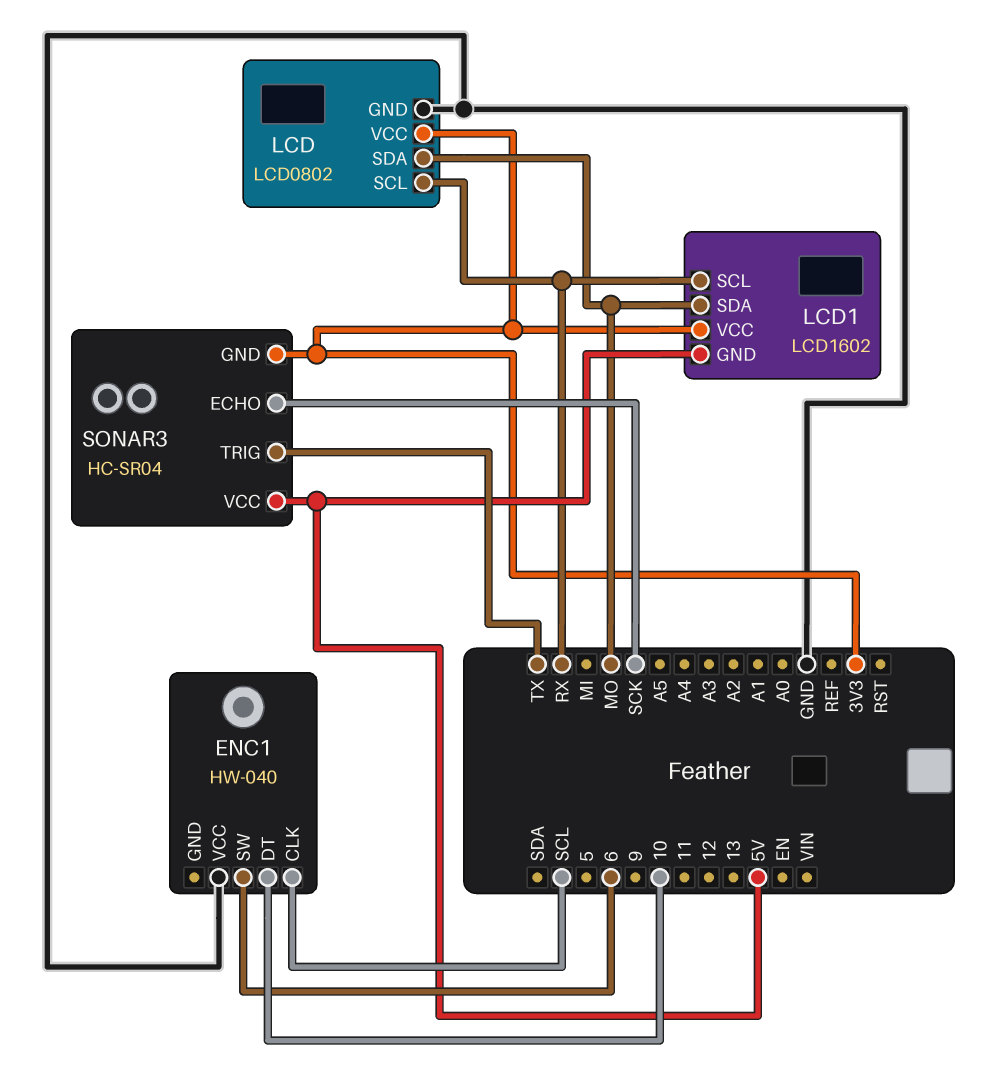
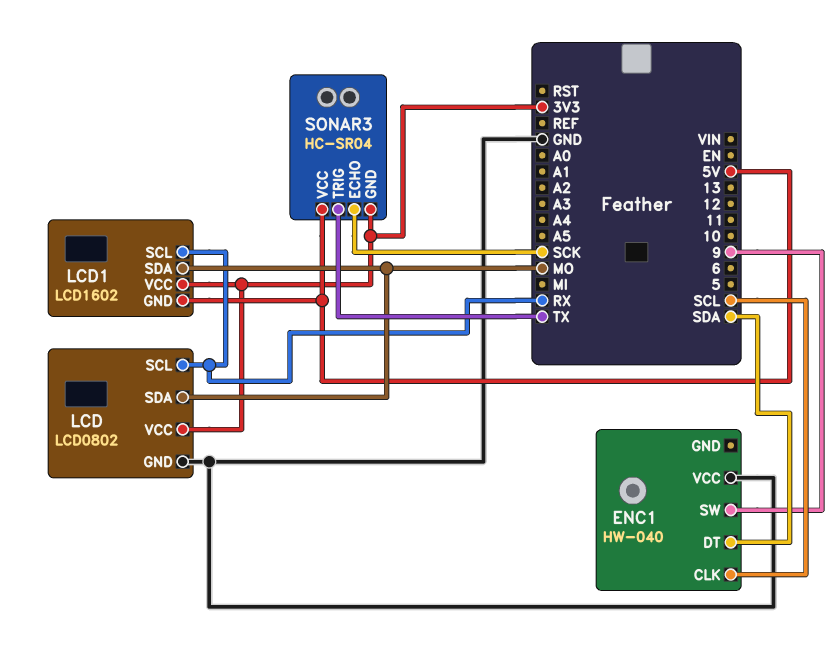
ENC1 pin DT: 10 -> SDA
ENC1 pin SW: 6 -> 9

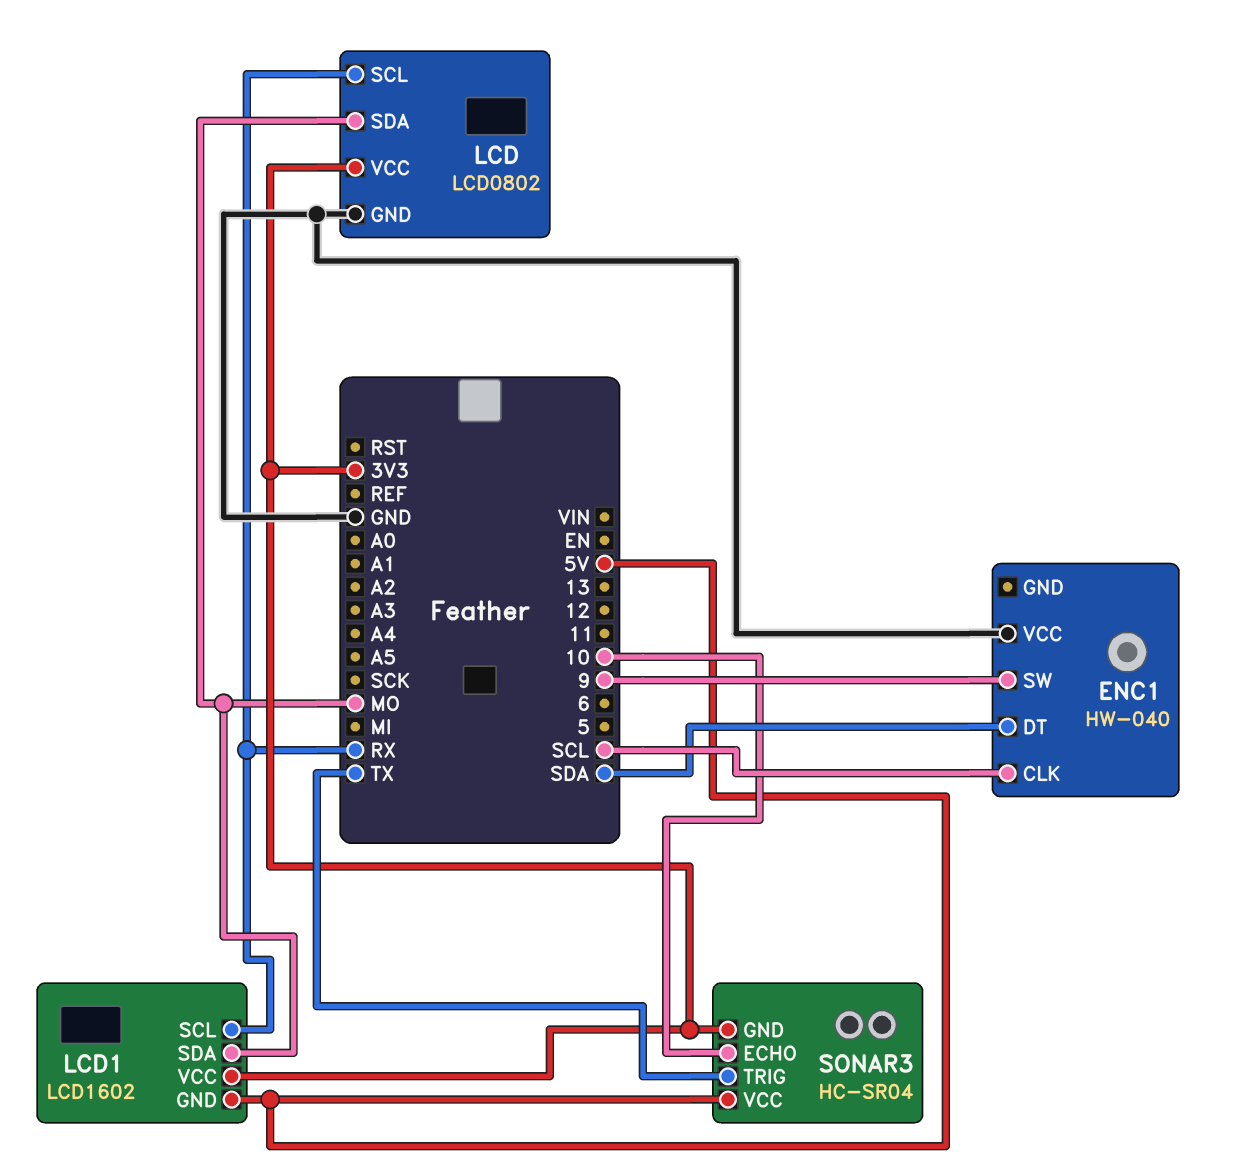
SONAR3 pin ECHO: SCK -> 10

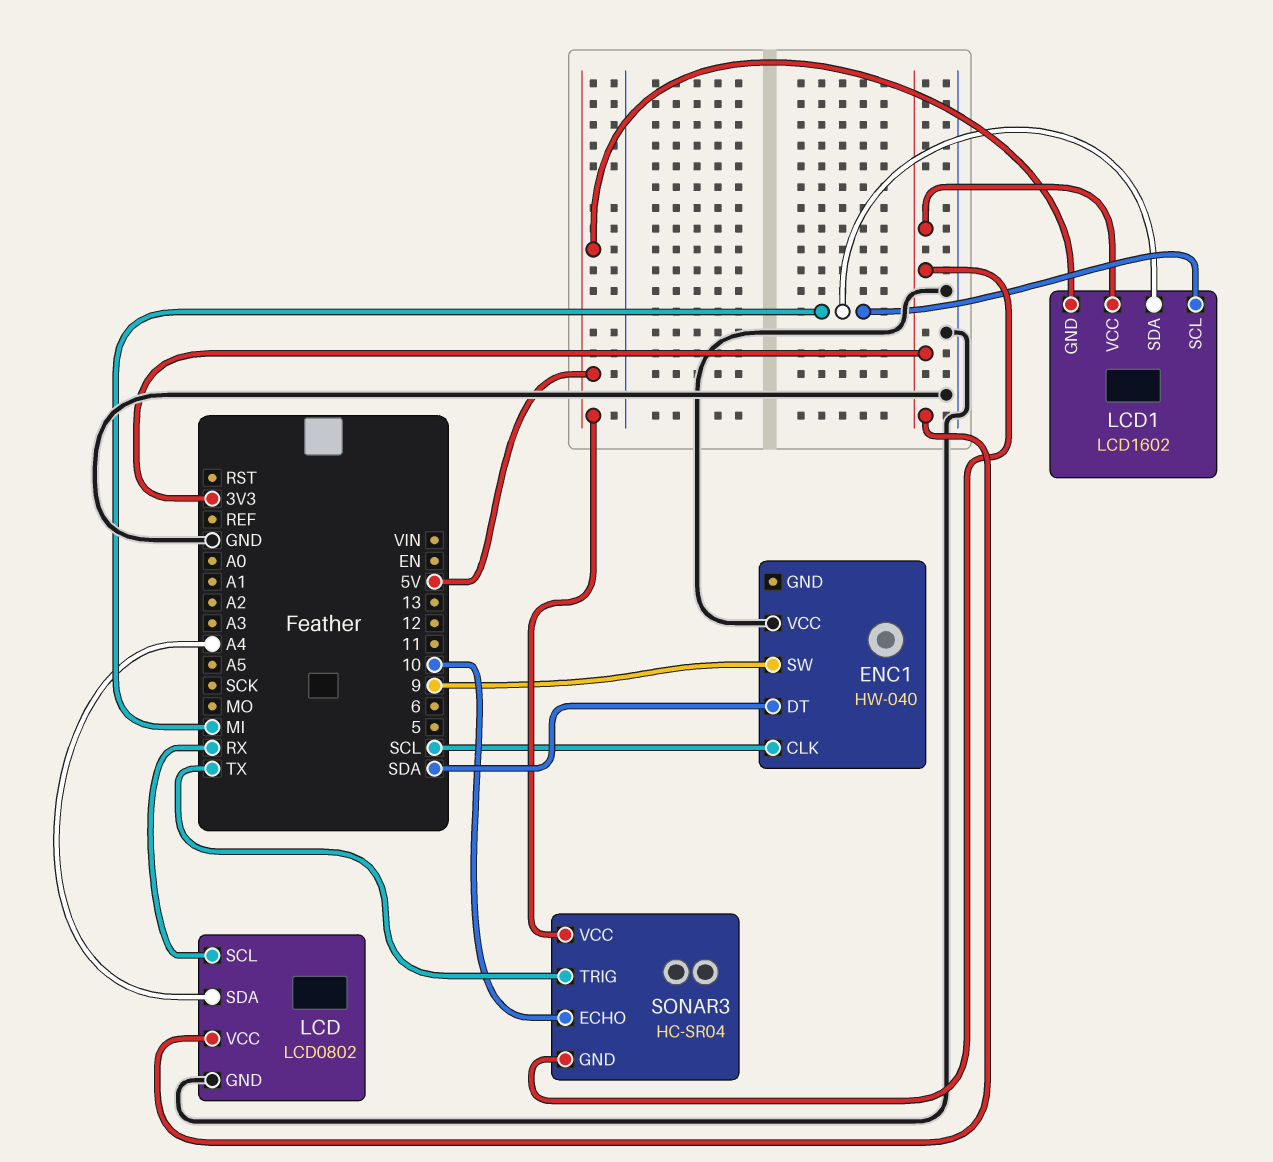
LCD pin SDA: MO -> A4
LCD1 pin SCL: RX -> MI
LCD1 pin SDA: MO -> MI

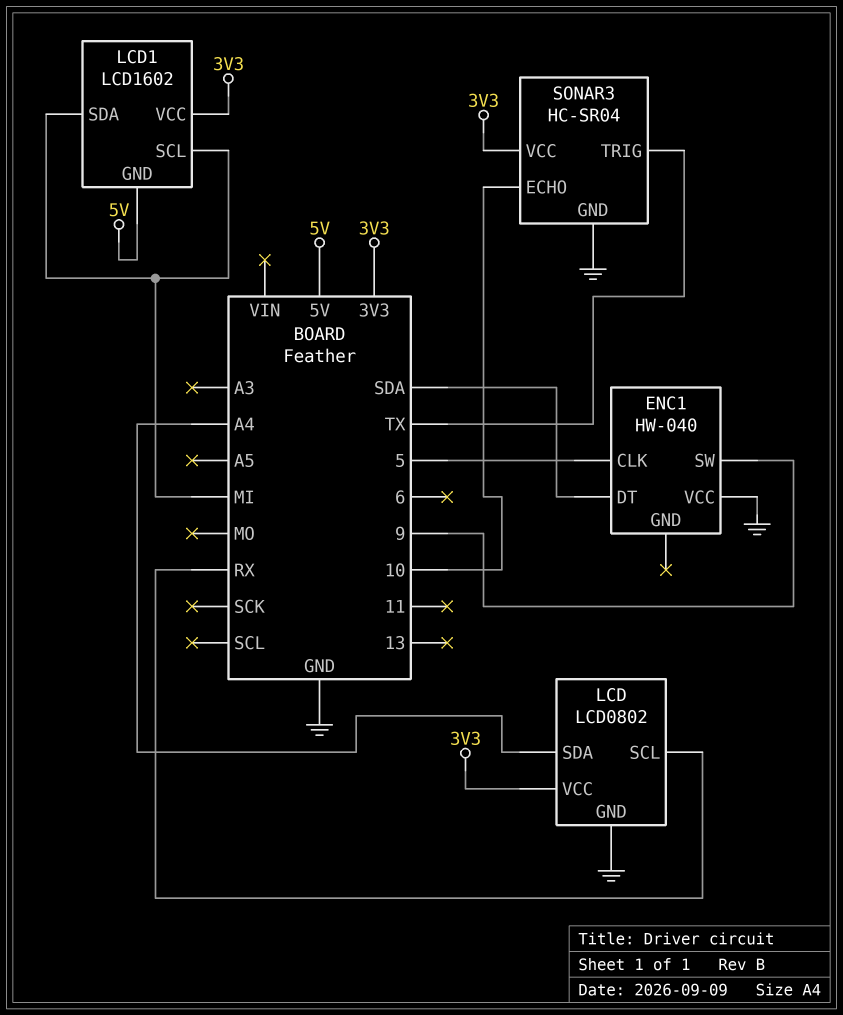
ENC1 pin CLK: SCL -> 5
SONAR3 pin GND: 3V3 -> GND
SONAR3 pin VCC: 5V -> 3V3

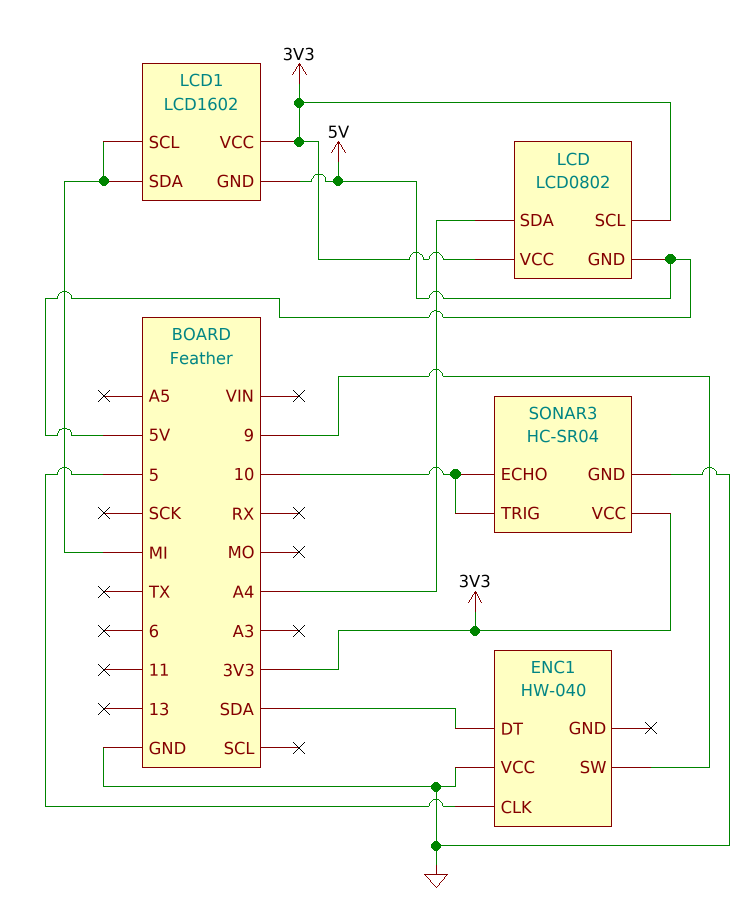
LCD pin GND: GND -> 5V
LCD pin SCL: RX -> 3V3
SONAR3 pin TRIG: TX -> 10

